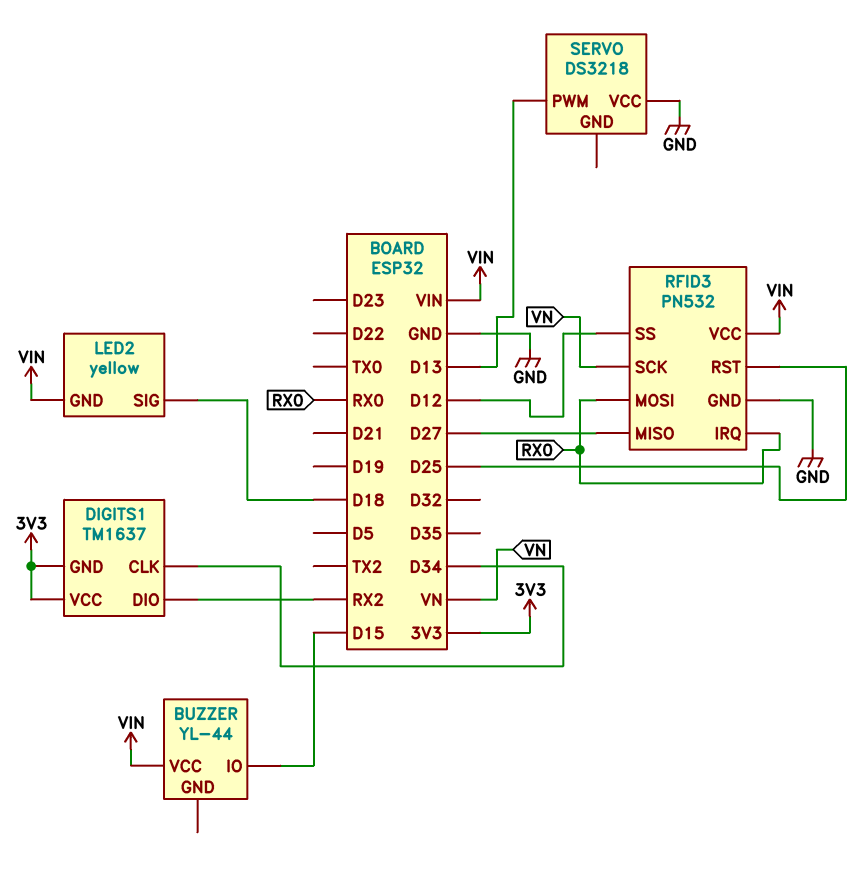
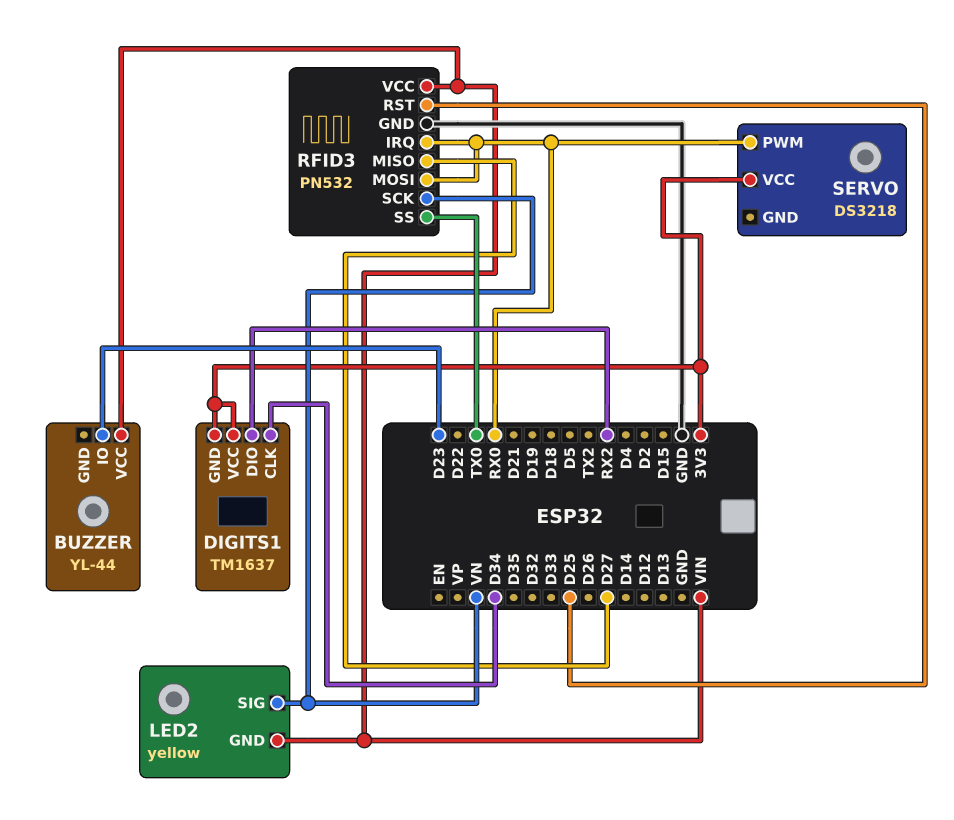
BUZZER pin IO: D15 -> D23
LED2 pin SIG: D18 -> VN
RFID3 pin SS: D12 -> TX0
SERVO pin PWM: D13 -> RX0
SERVO pin VCC: GND -> 3V3

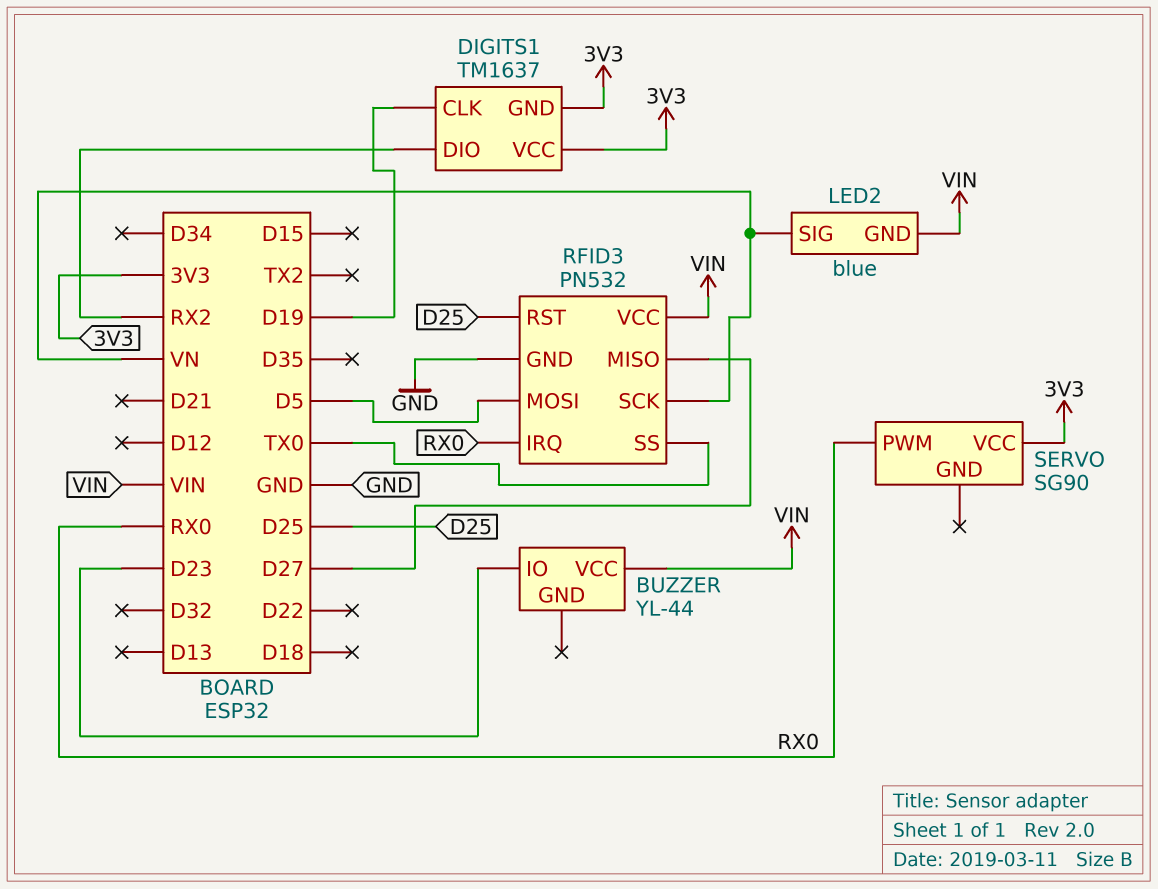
DIGITS1 pin CLK: D34 -> D19
LED2: yellow -> blue
RFID3 pin MOSI: RX0 -> D5
SERVO: DS3218 -> SG90

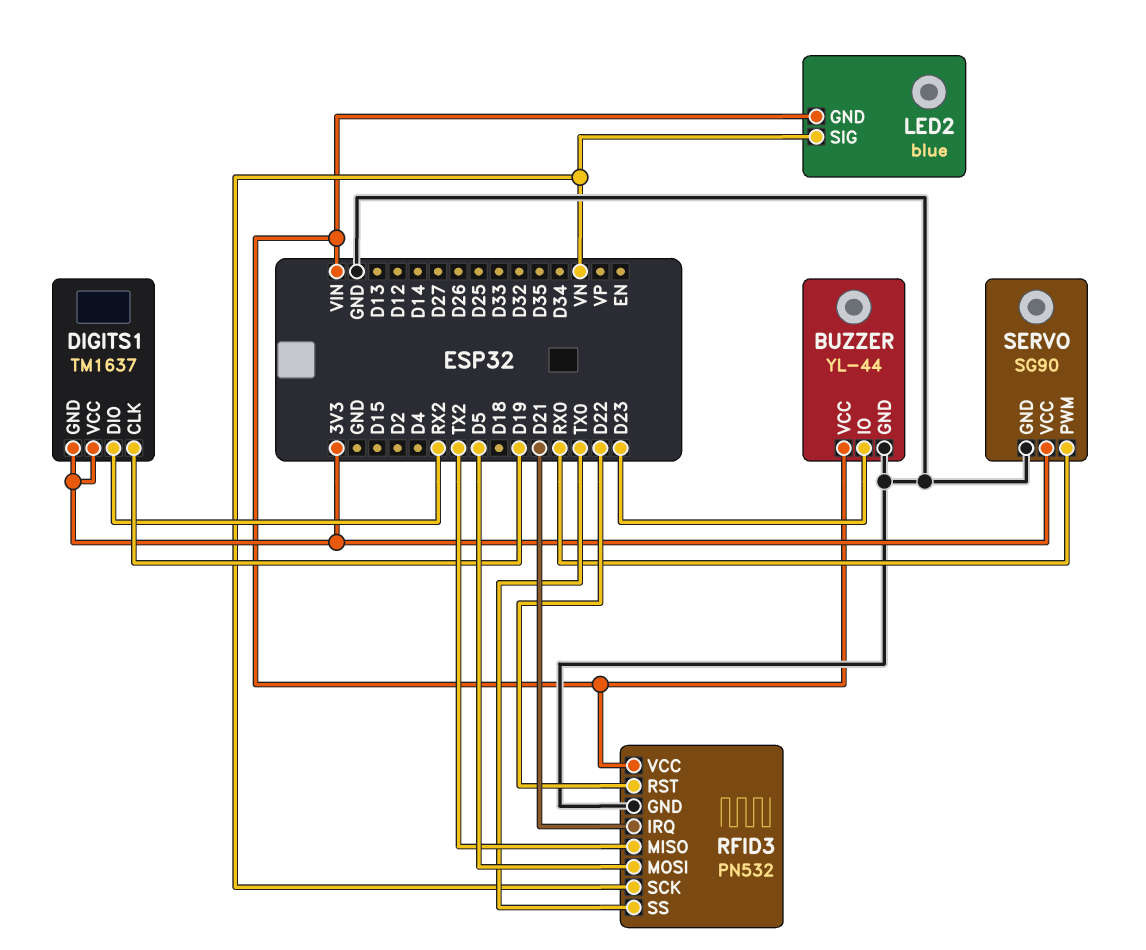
BUZZER pin GND: none -> GND
RFID3 pin IRQ: RX0 -> D21
RFID3 pin MISO: D27 -> TX2
RFID3 pin RST: D25 -> D22
SERVO pin GND: none -> GND

